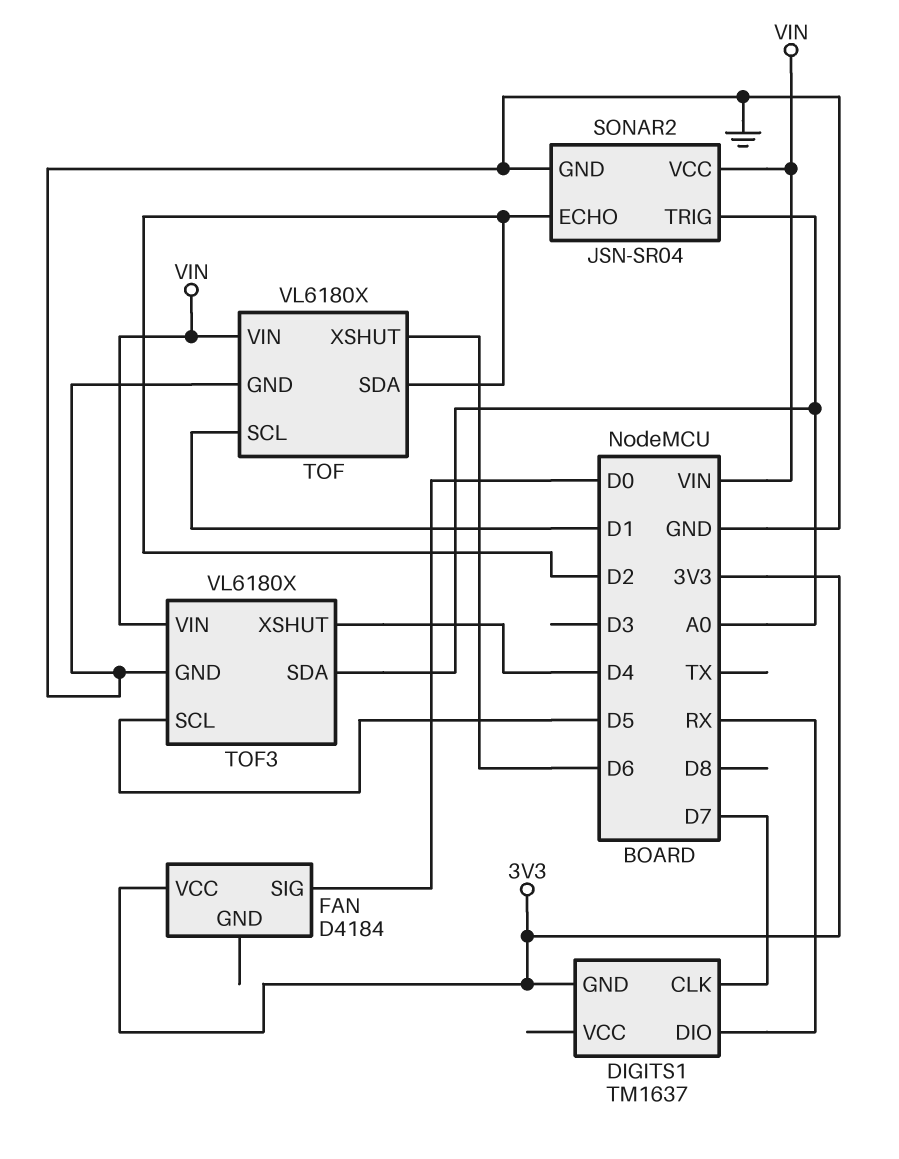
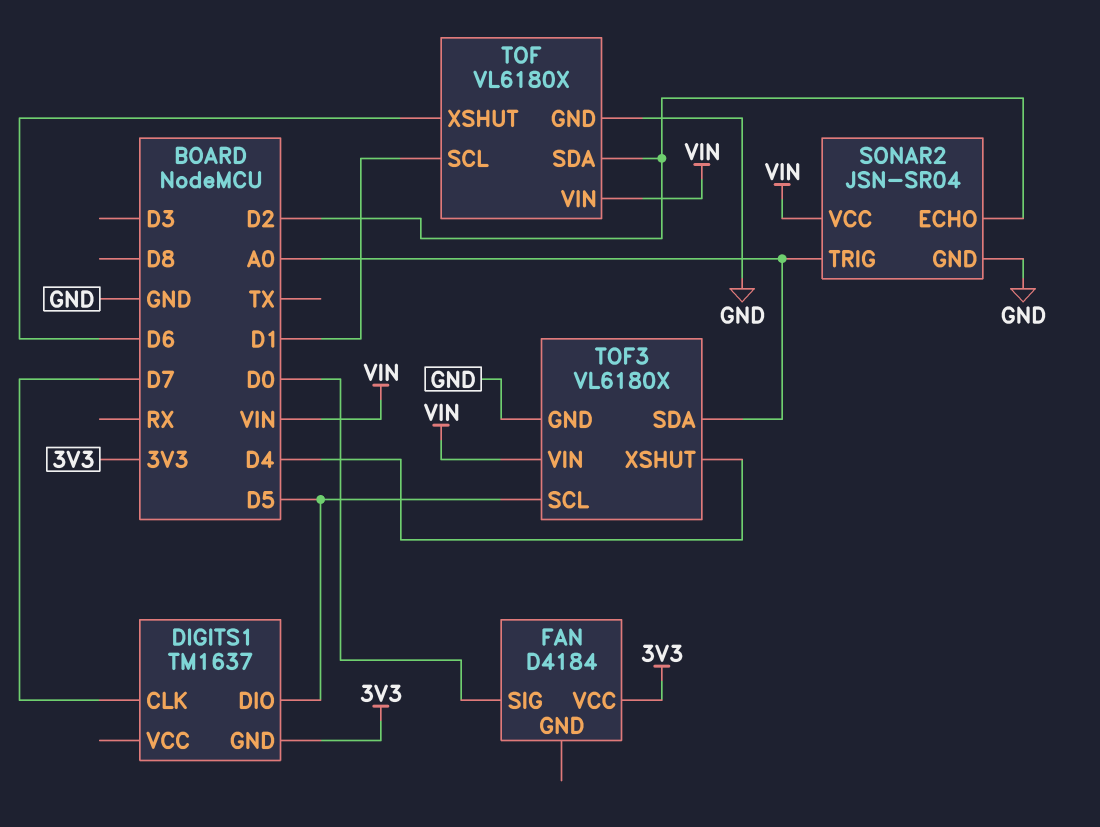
DIGITS1 pin DIO: RX -> D5

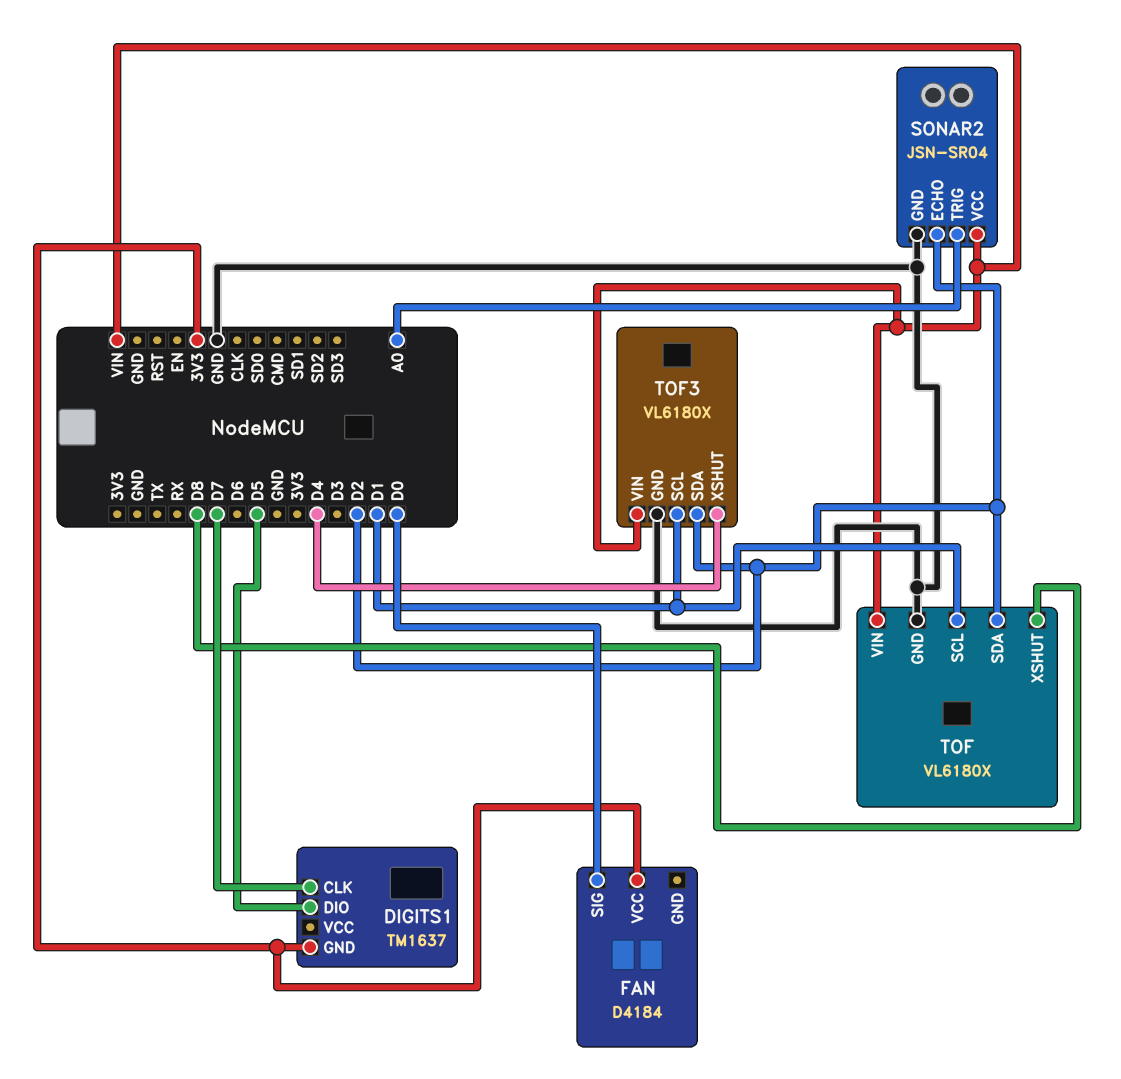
TOF pin XSHUT: D6 -> D8
TOF3 pin SCL: D5 -> D1
TOF3 pin SDA: A0 -> D2

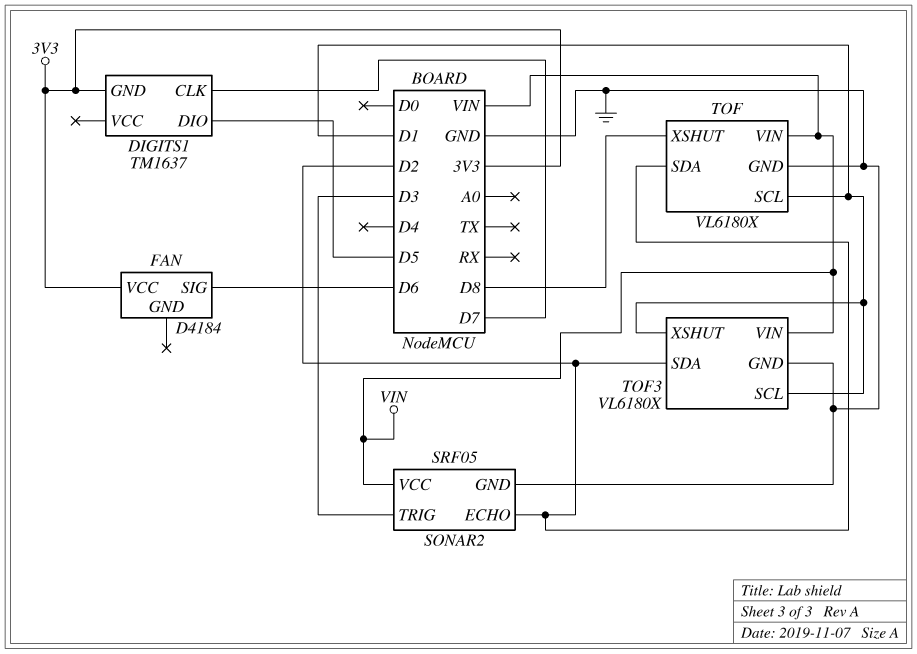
FAN pin SIG: D0 -> D6
SONAR2: JSN-SR04 -> SRF05
SONAR2 pin TRIG: A0 -> D3
TOF3 pin XSHUT: D4 -> D1

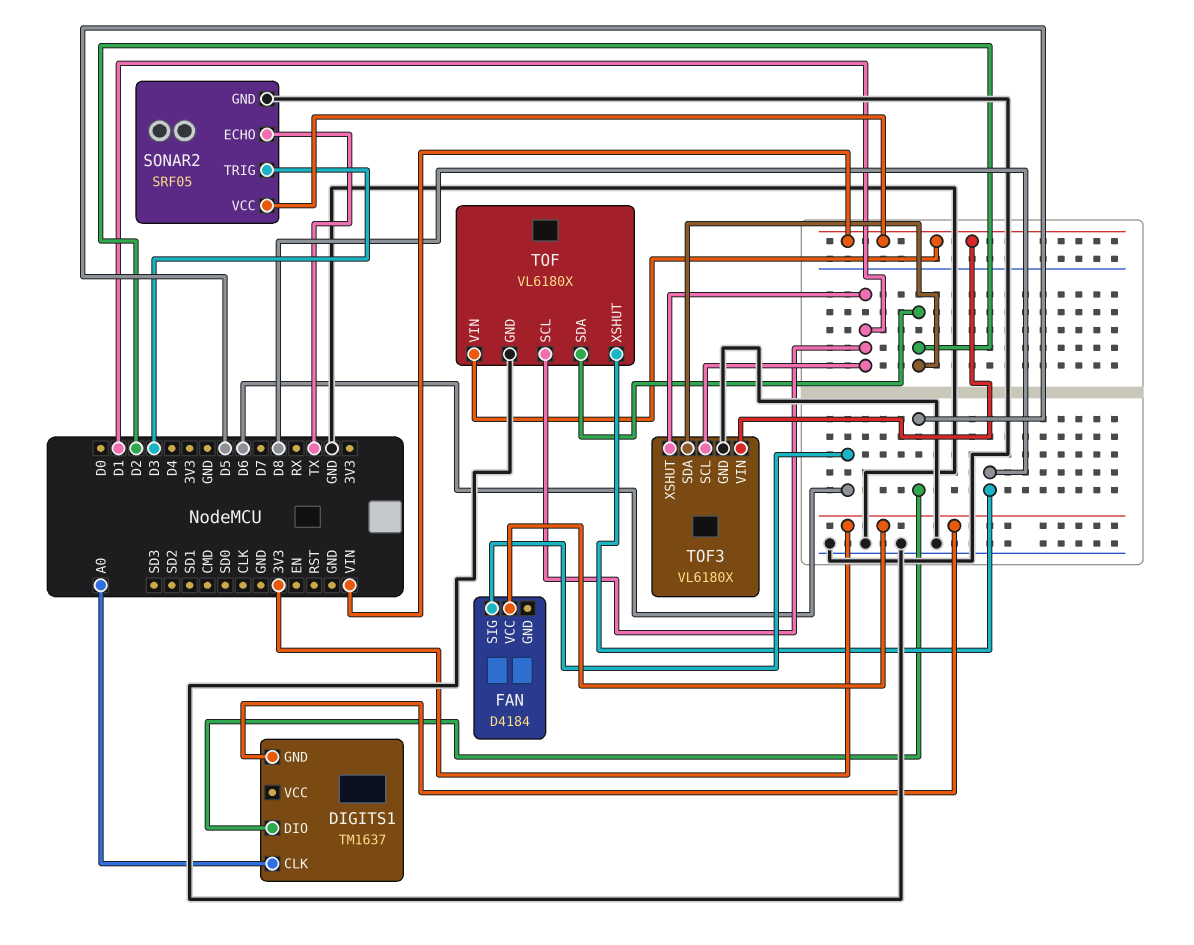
DIGITS1 pin CLK: D7 -> A0
SONAR2 pin ECHO: D2 -> TX

